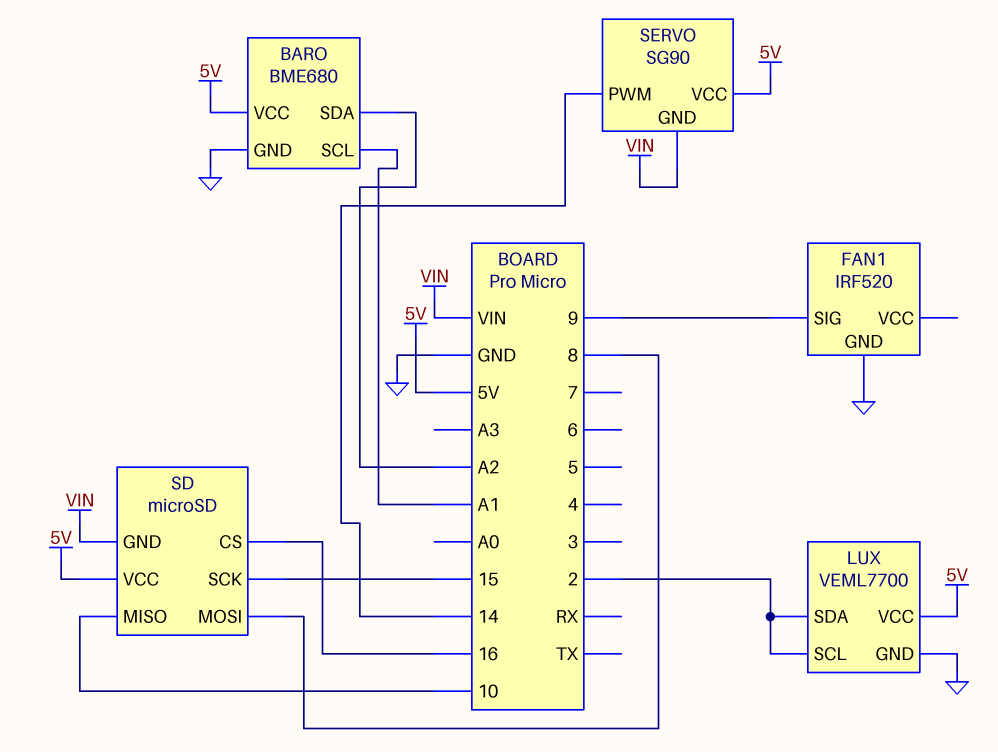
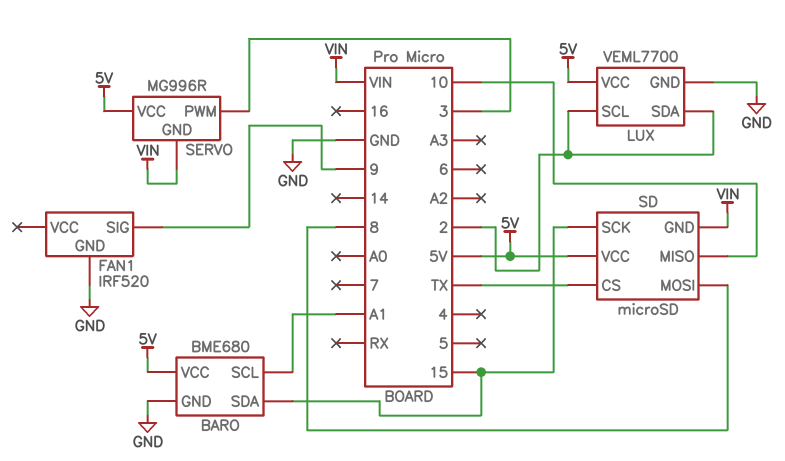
BARO pin SDA: A2 -> 15
SD pin CS: 16 -> TX
SERVO: SG90 -> MG996R
SERVO pin PWM: 14 -> 3

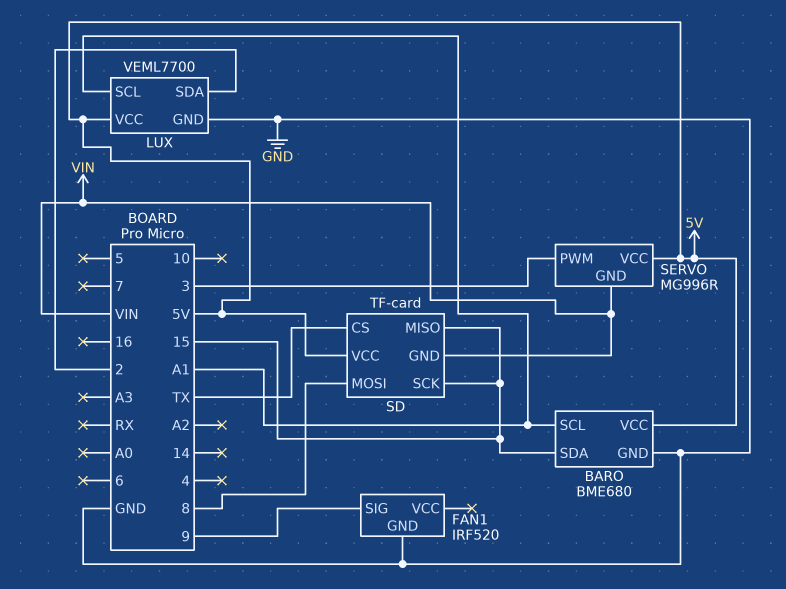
LUX pin SCL: 2 -> A1
SD: microSD -> TF-card
SD pin MISO: 10 -> 15

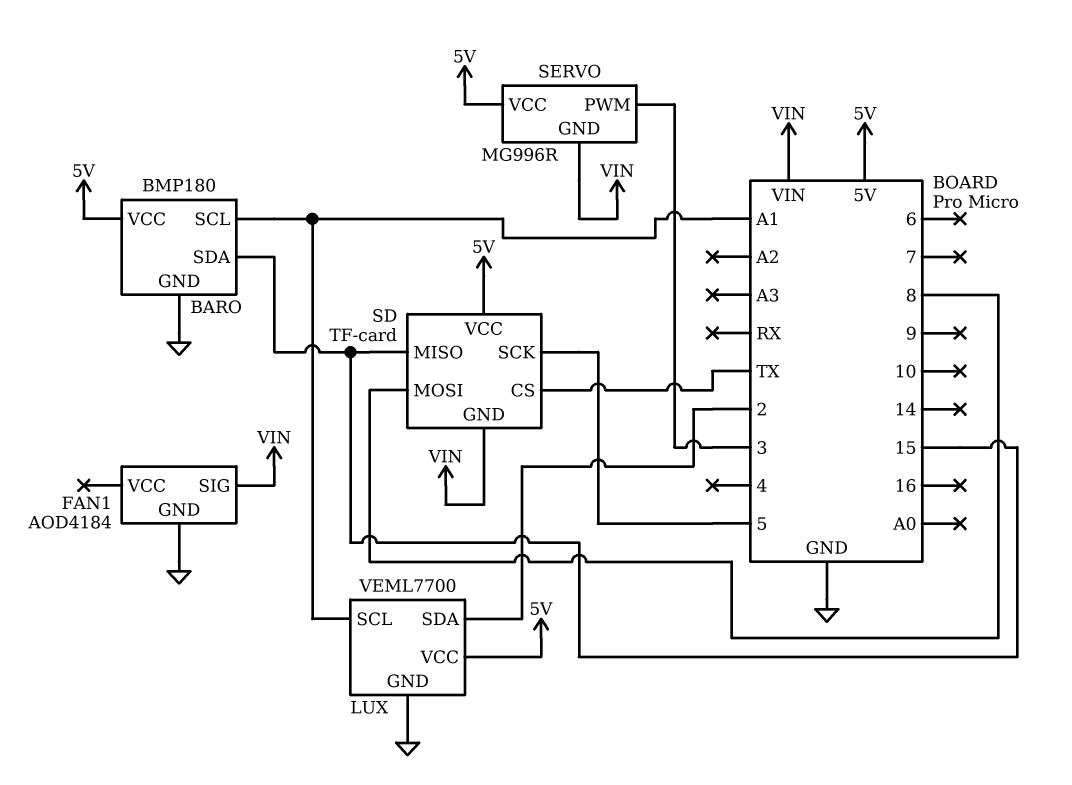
BARO: BME680 -> BMP180
FAN1: IRF520 -> AOD4184
FAN1 pin SIG: 9 -> VIN
SD pin SCK: 15 -> 5

